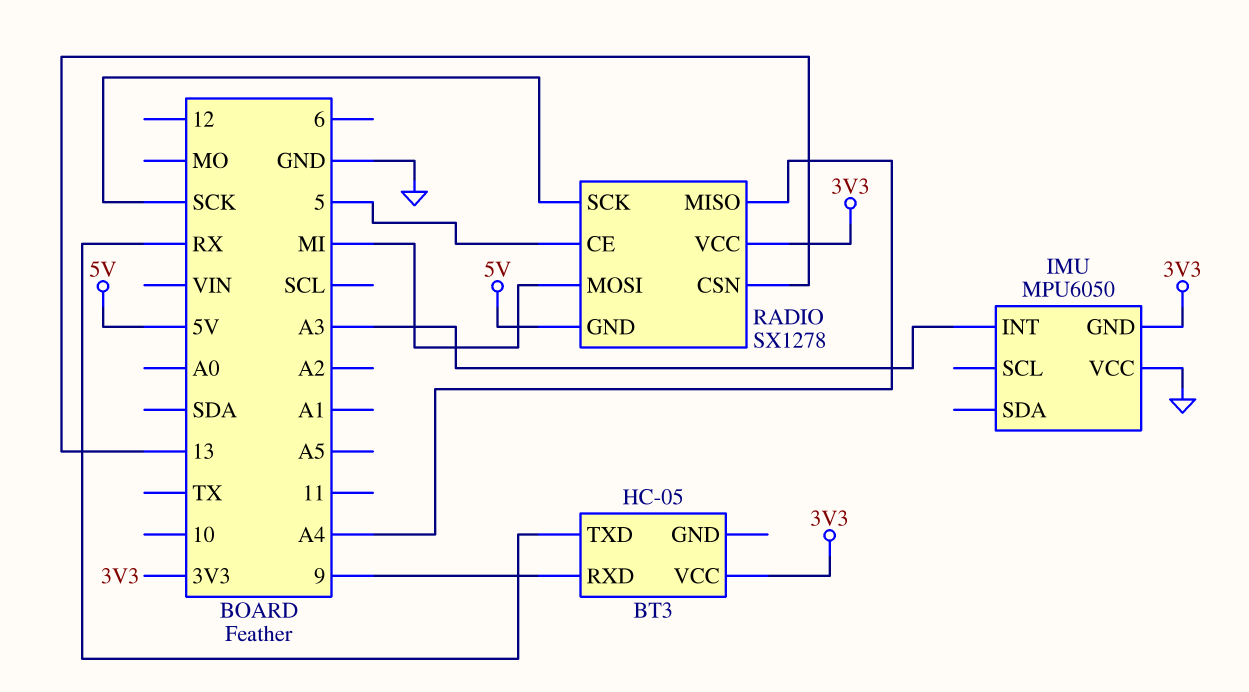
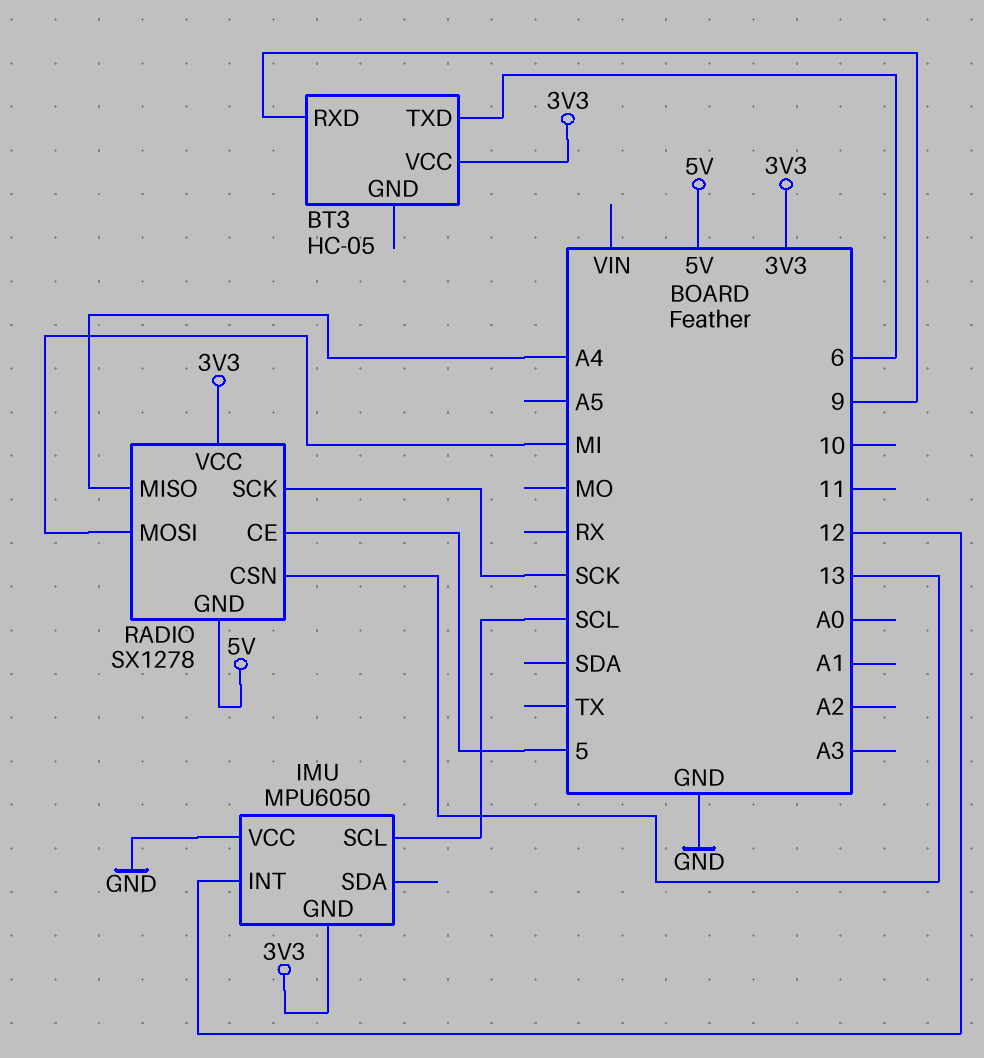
BT3 pin TXD: RX -> 6
IMU pin INT: A3 -> 12
IMU pin SCL: none -> SCL

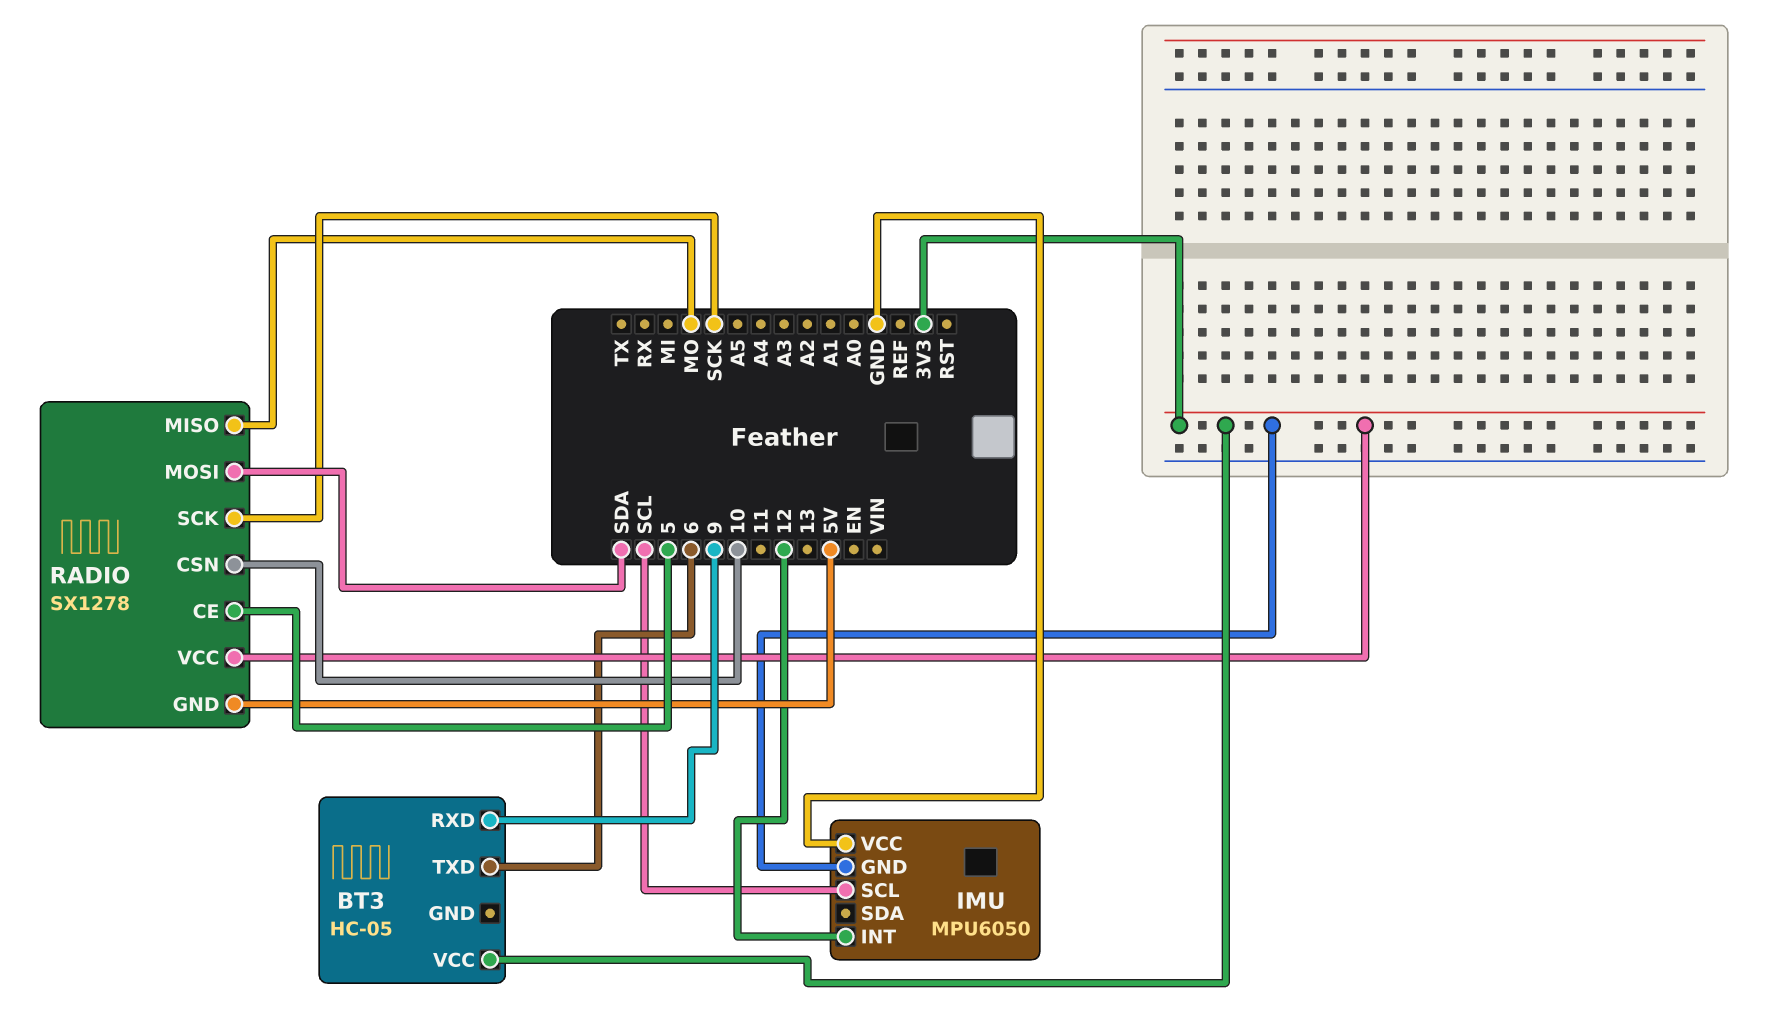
RADIO pin CSN: 13 -> 10
RADIO pin MISO: A4 -> MO
RADIO pin MOSI: MI -> SDA

